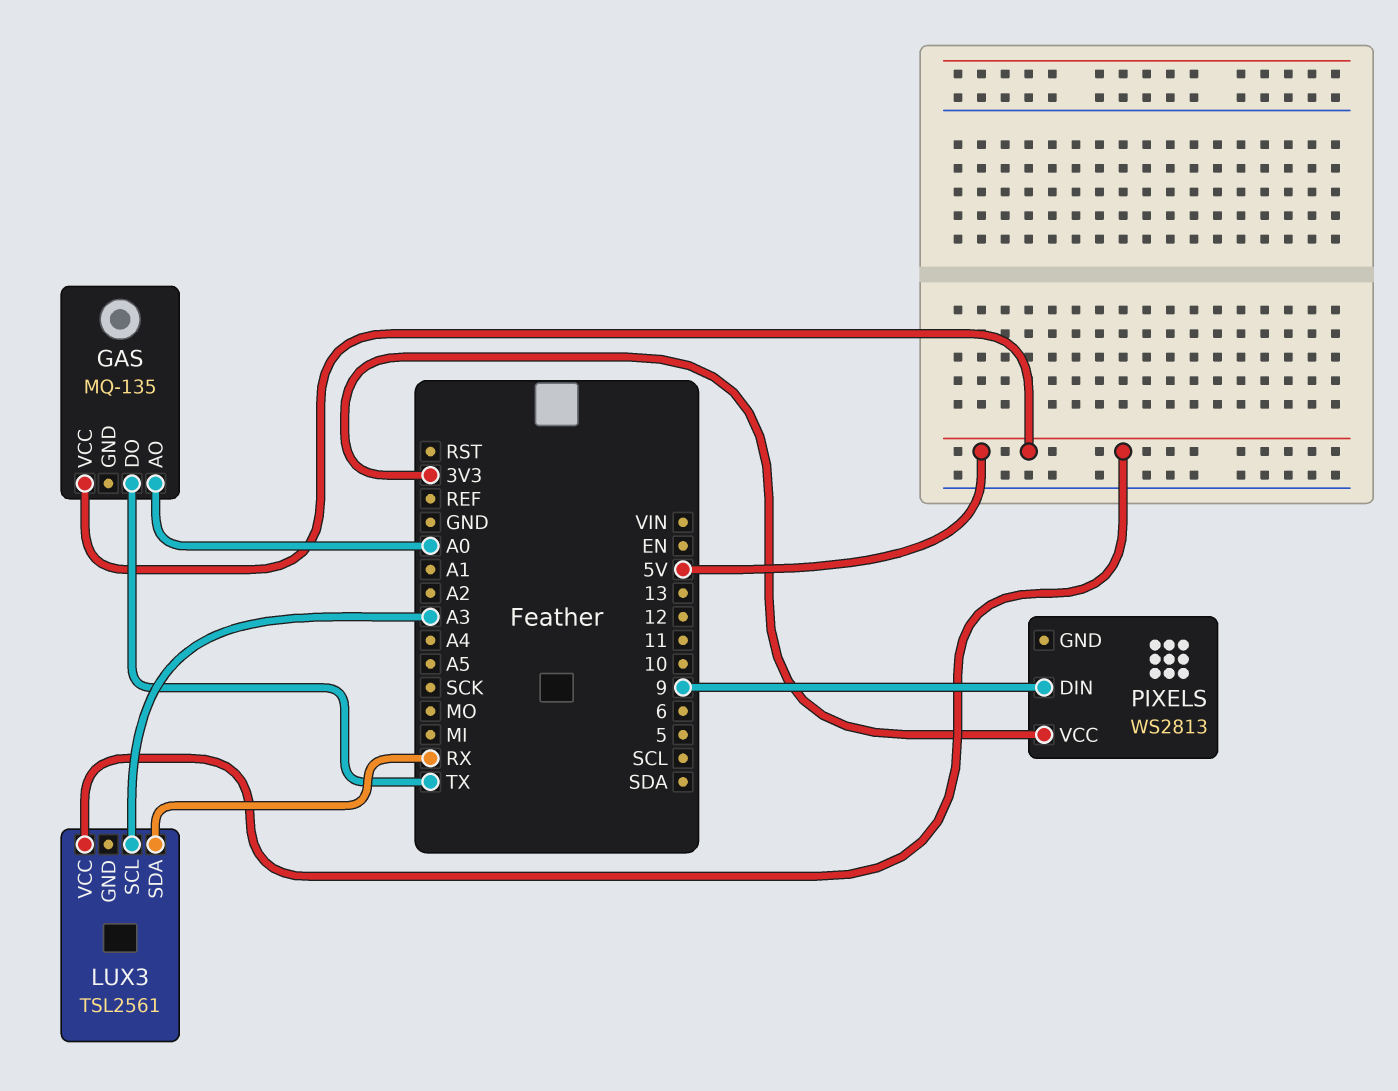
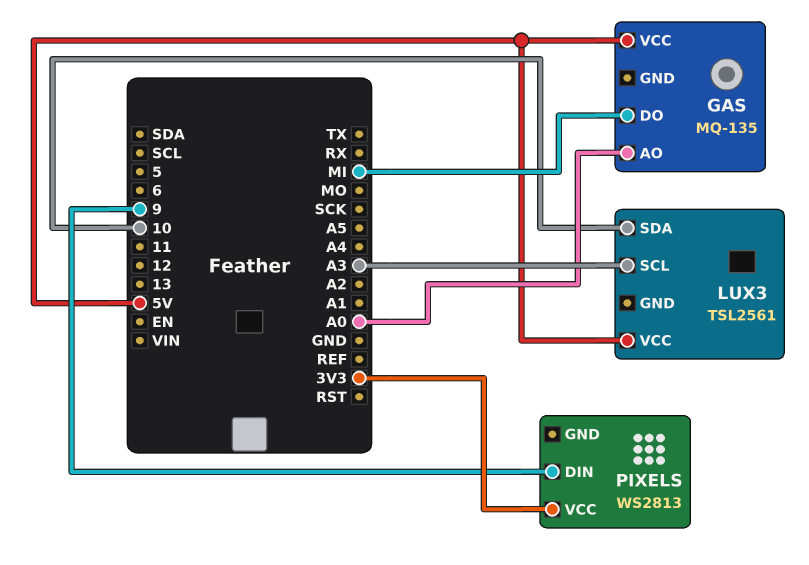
GAS pin DO: TX -> MI
LUX3 pin SDA: RX -> 10

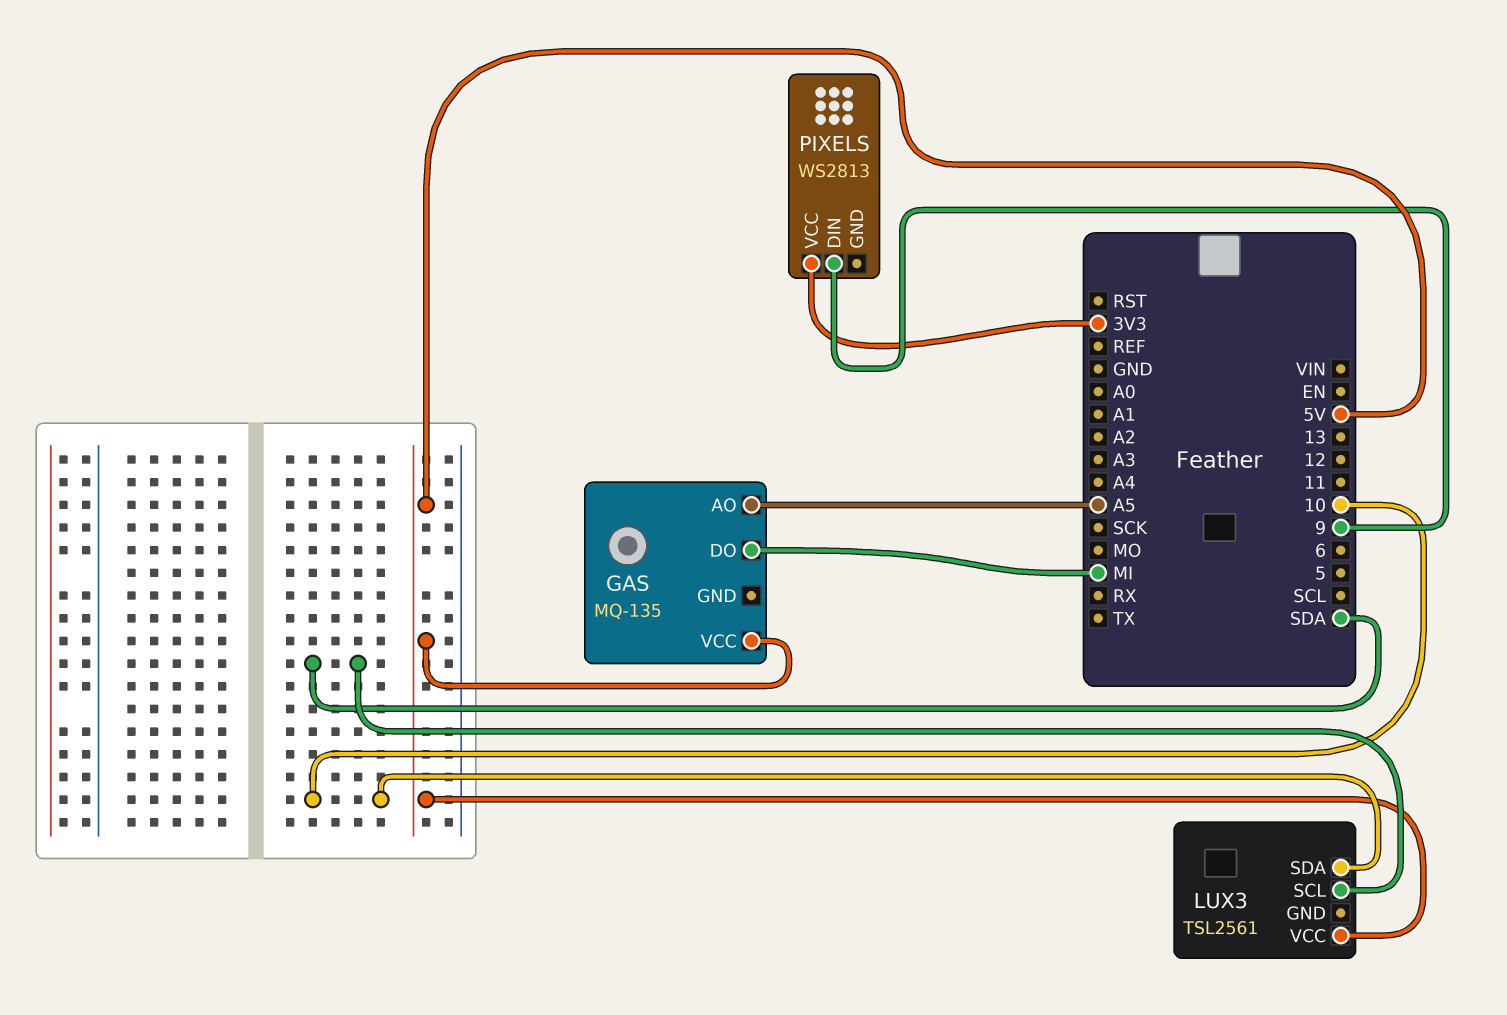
GAS pin AO: A0 -> A5
LUX3 pin SCL: A3 -> SDA

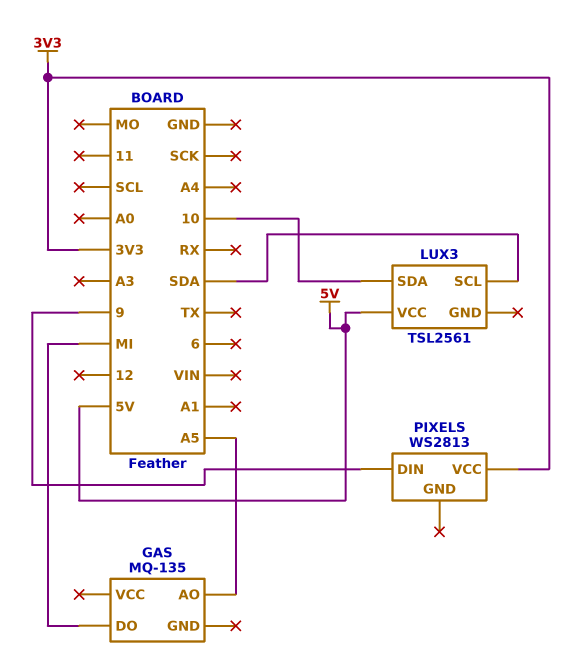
GAS pin VCC: 5V -> none

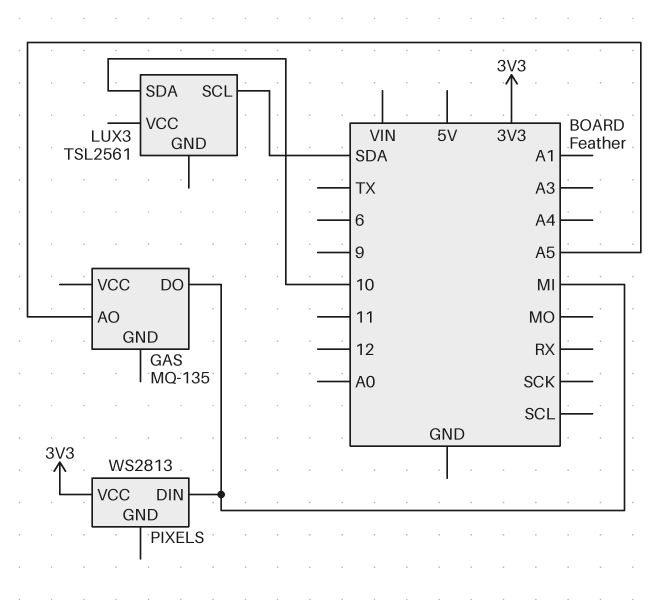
LUX3 pin VCC: 5V -> none
PIXELS pin DIN: 9 -> MI

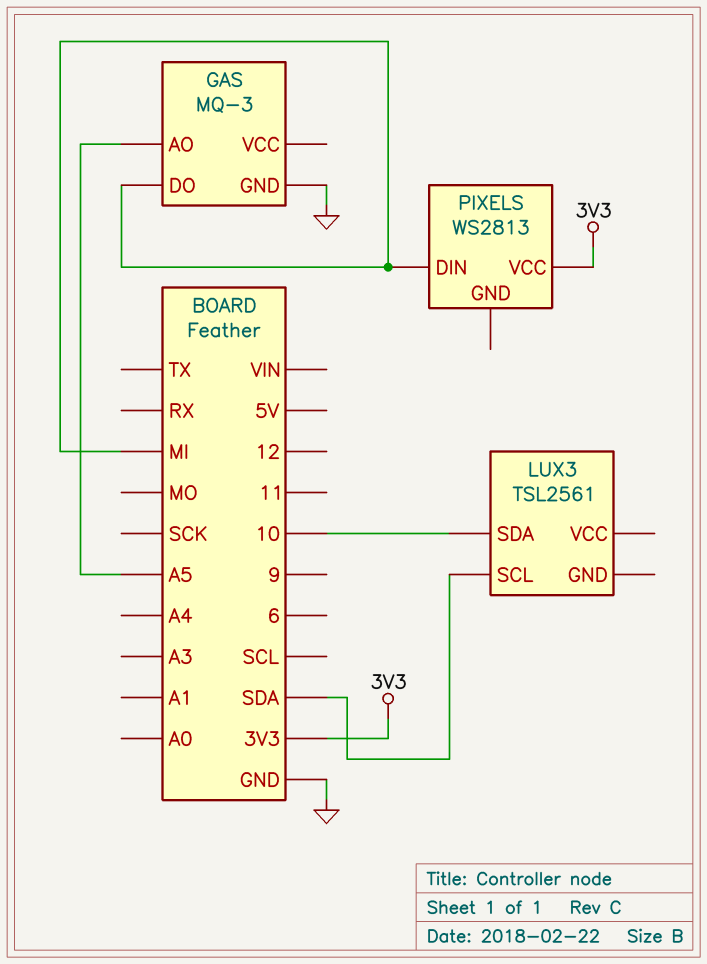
GAS: MQ-135 -> MQ-3
GAS pin GND: none -> GND

